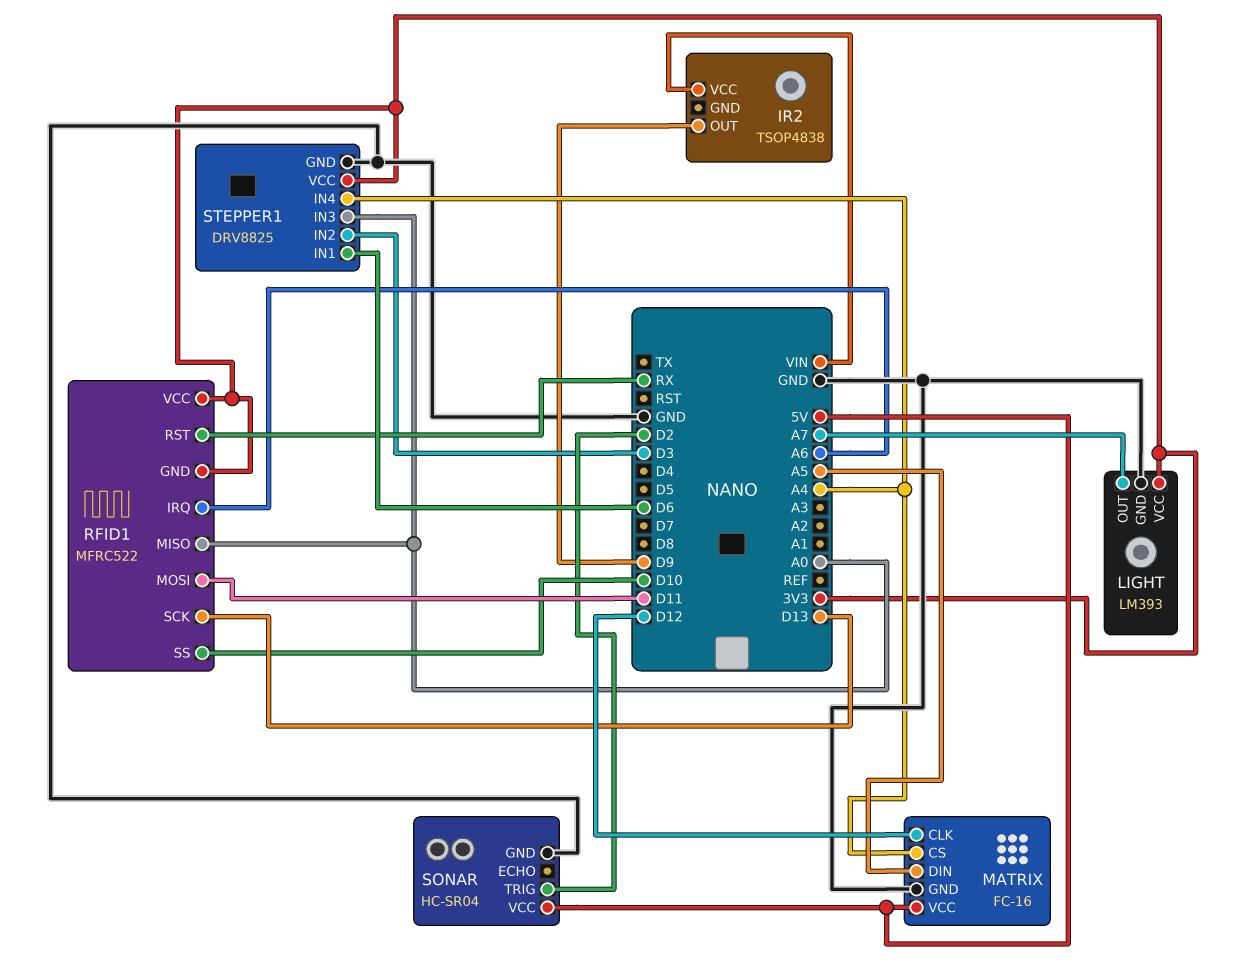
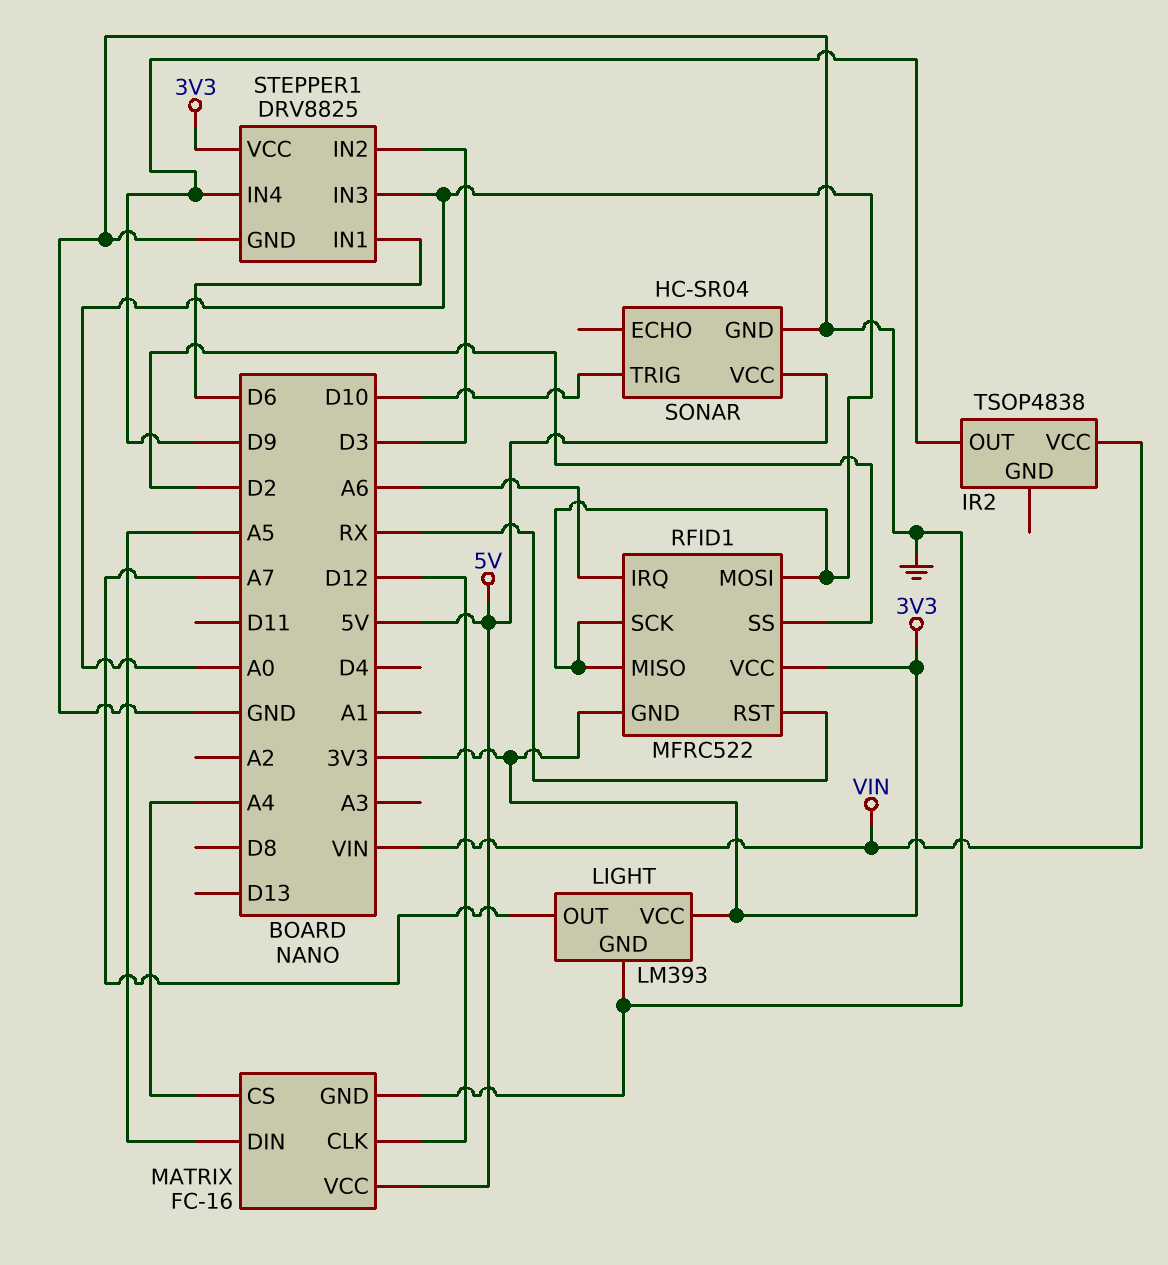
RFID1 pin MOSI: D11 -> A0
RFID1 pin SCK: D13 -> A0
RFID1 pin SS: D10 -> D2
SONAR pin TRIG: D2 -> D10
STEPPER1 pin IN4: A4 -> D9

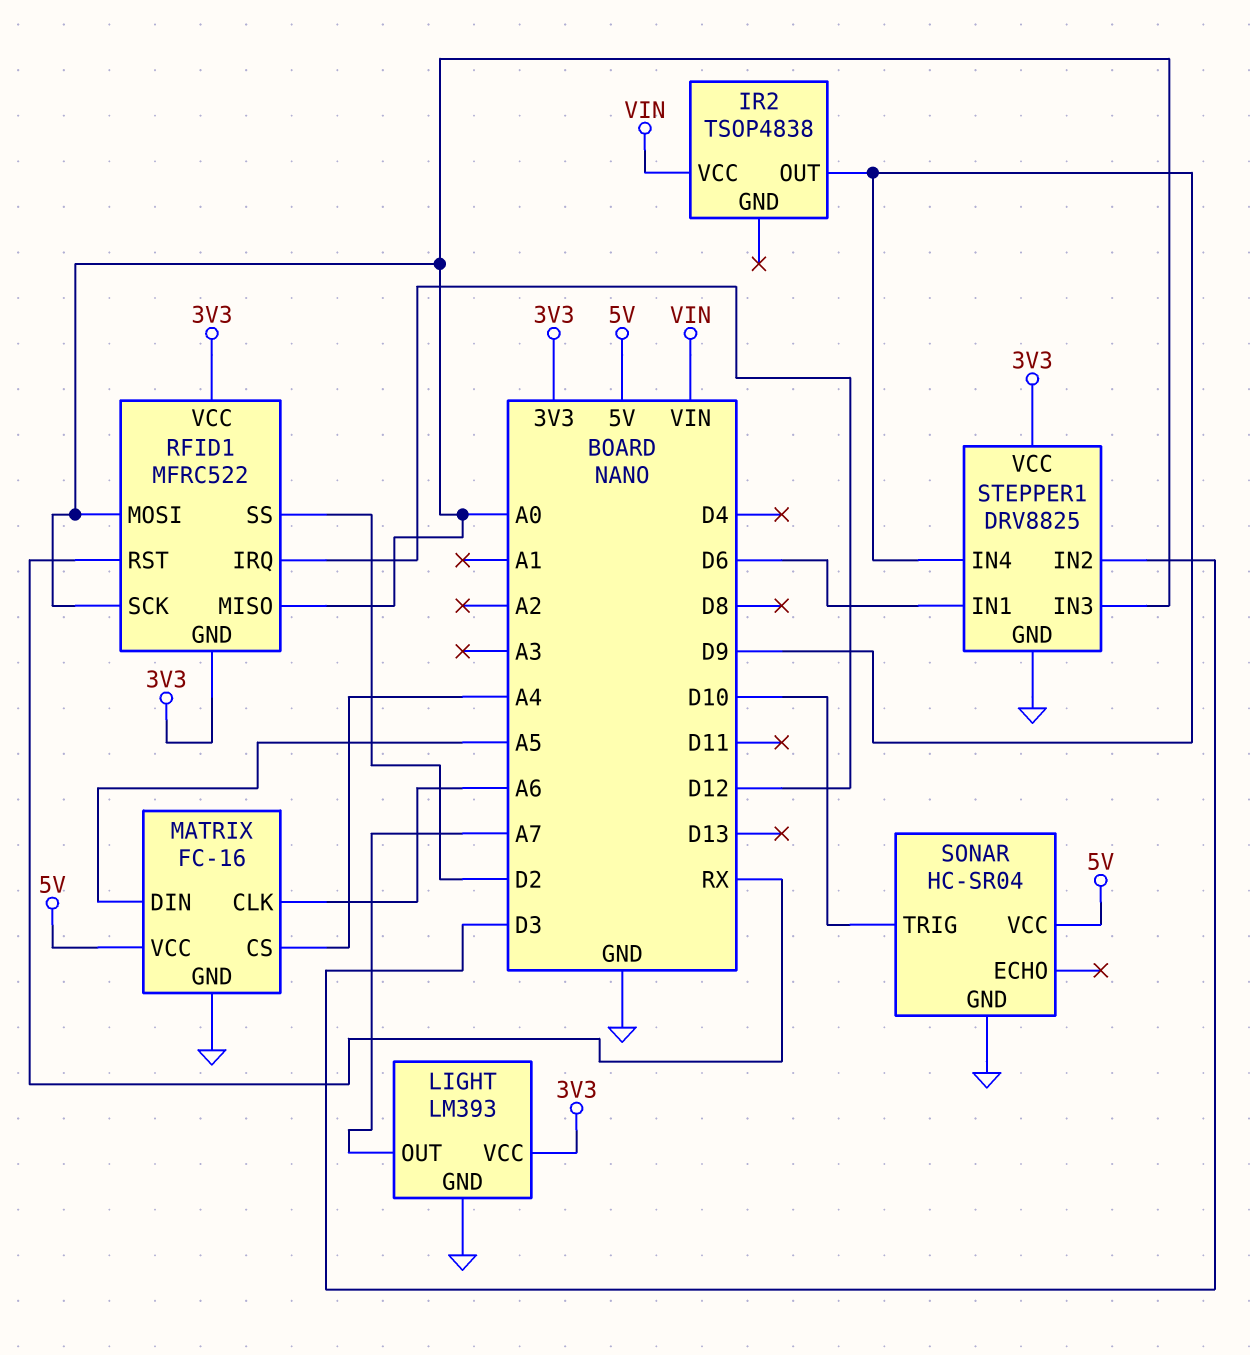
MATRIX pin CLK: D12 -> A6
RFID1 pin IRQ: A6 -> D12

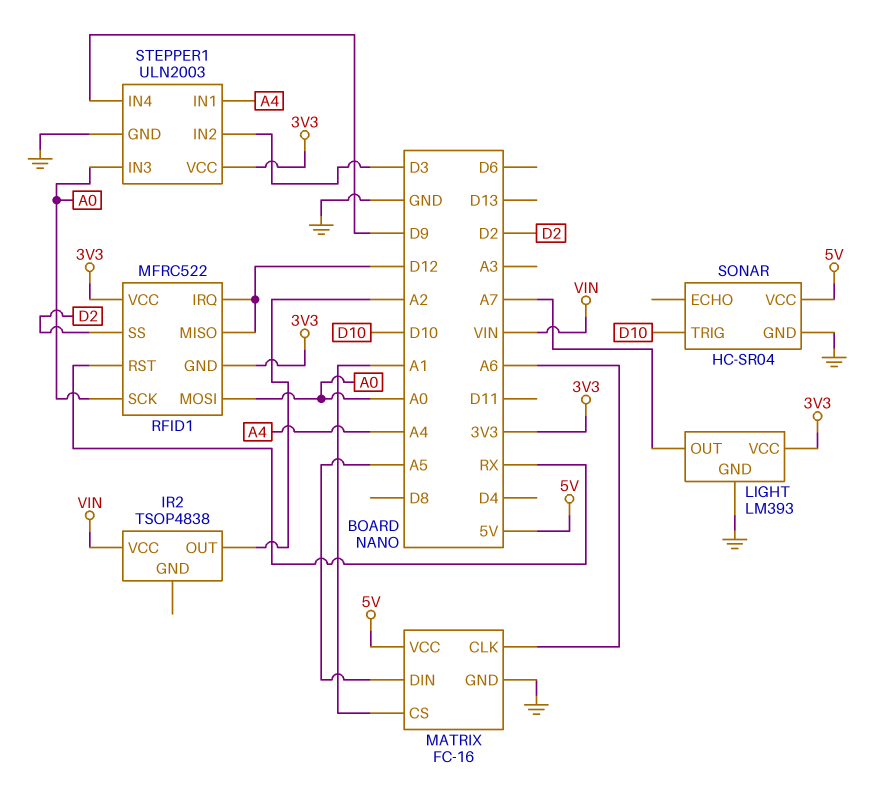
IR2 pin OUT: D9 -> A2
MATRIX pin CS: A4 -> A1
RFID1 pin MISO: A0 -> D12
STEPPER1: DRV8825 -> ULN2003
STEPPER1 pin IN1: D6 -> A4

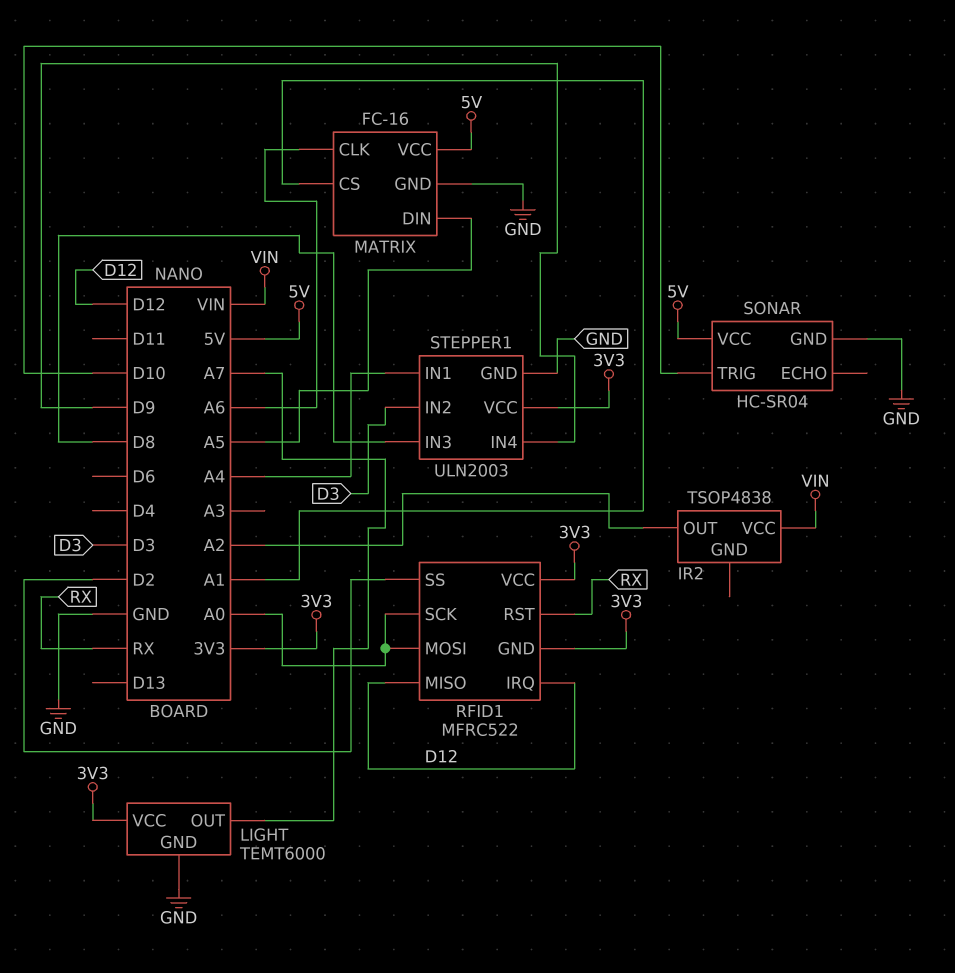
LIGHT: LM393 -> TEMT6000
STEPPER1 pin IN3: A0 -> D8

